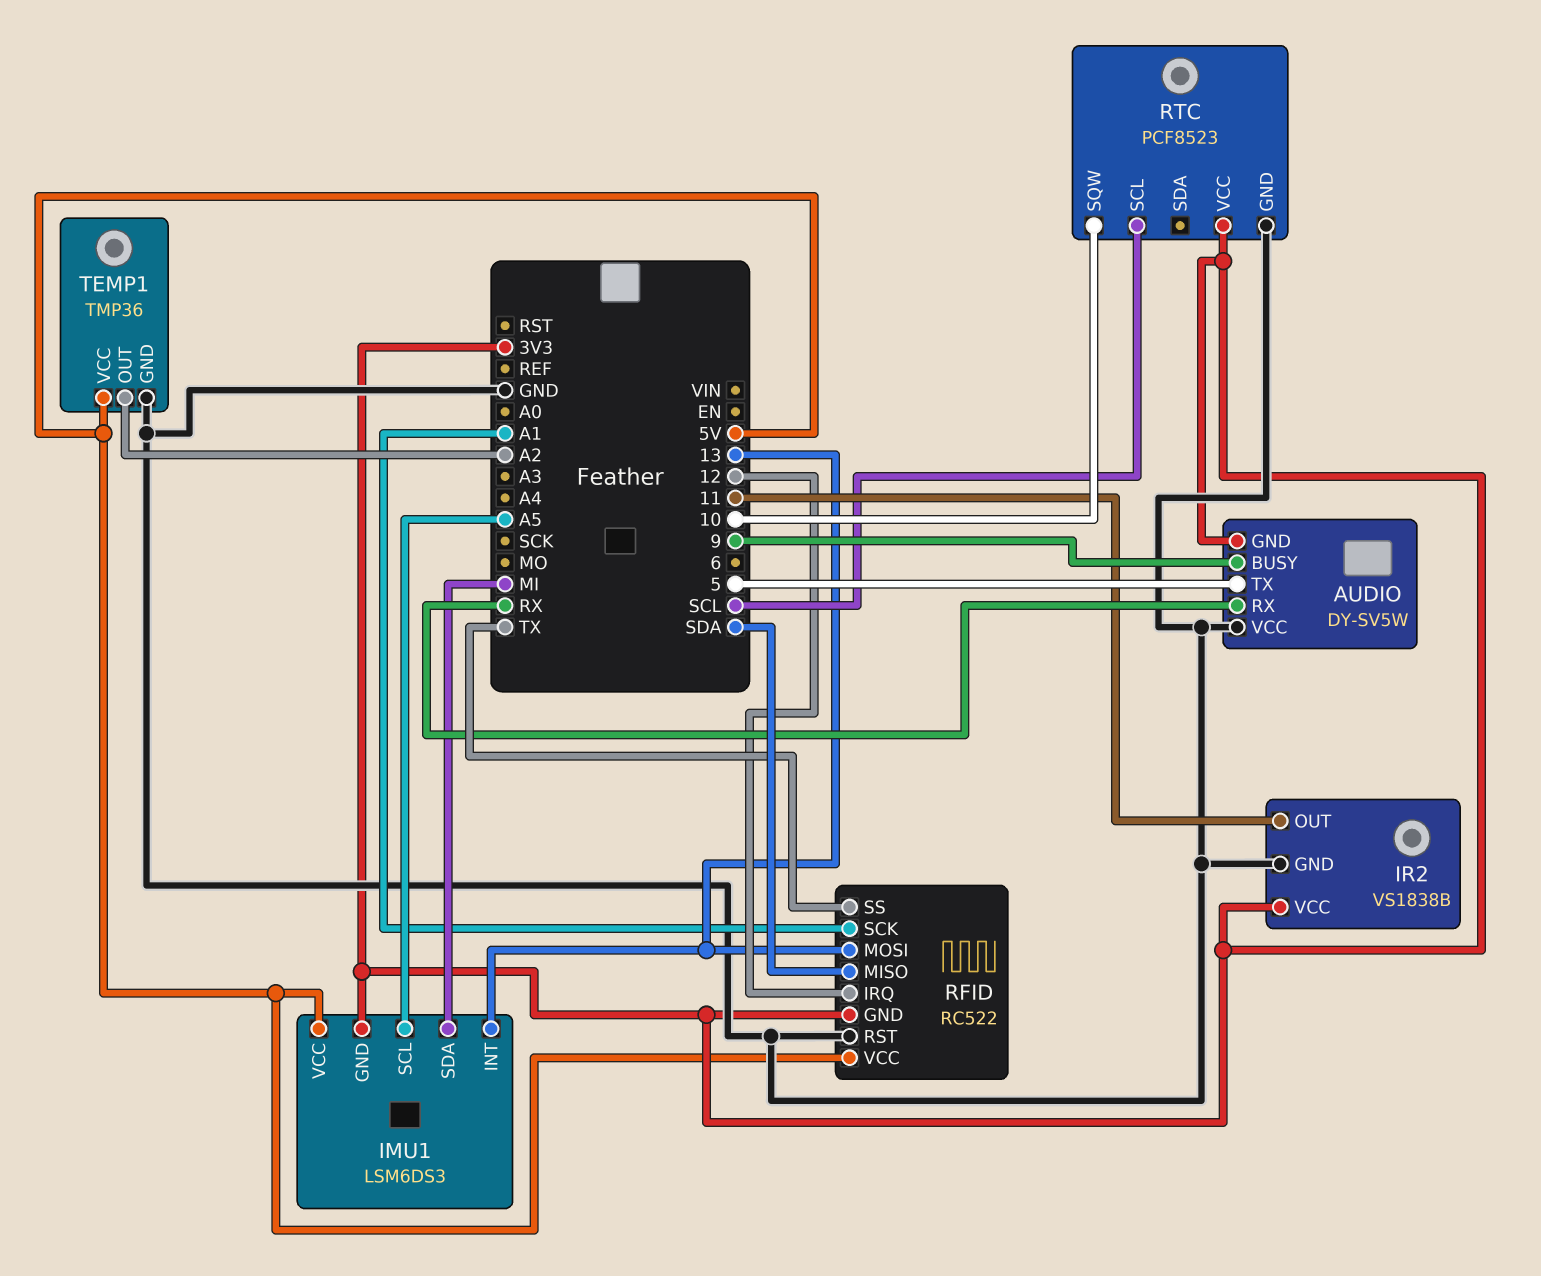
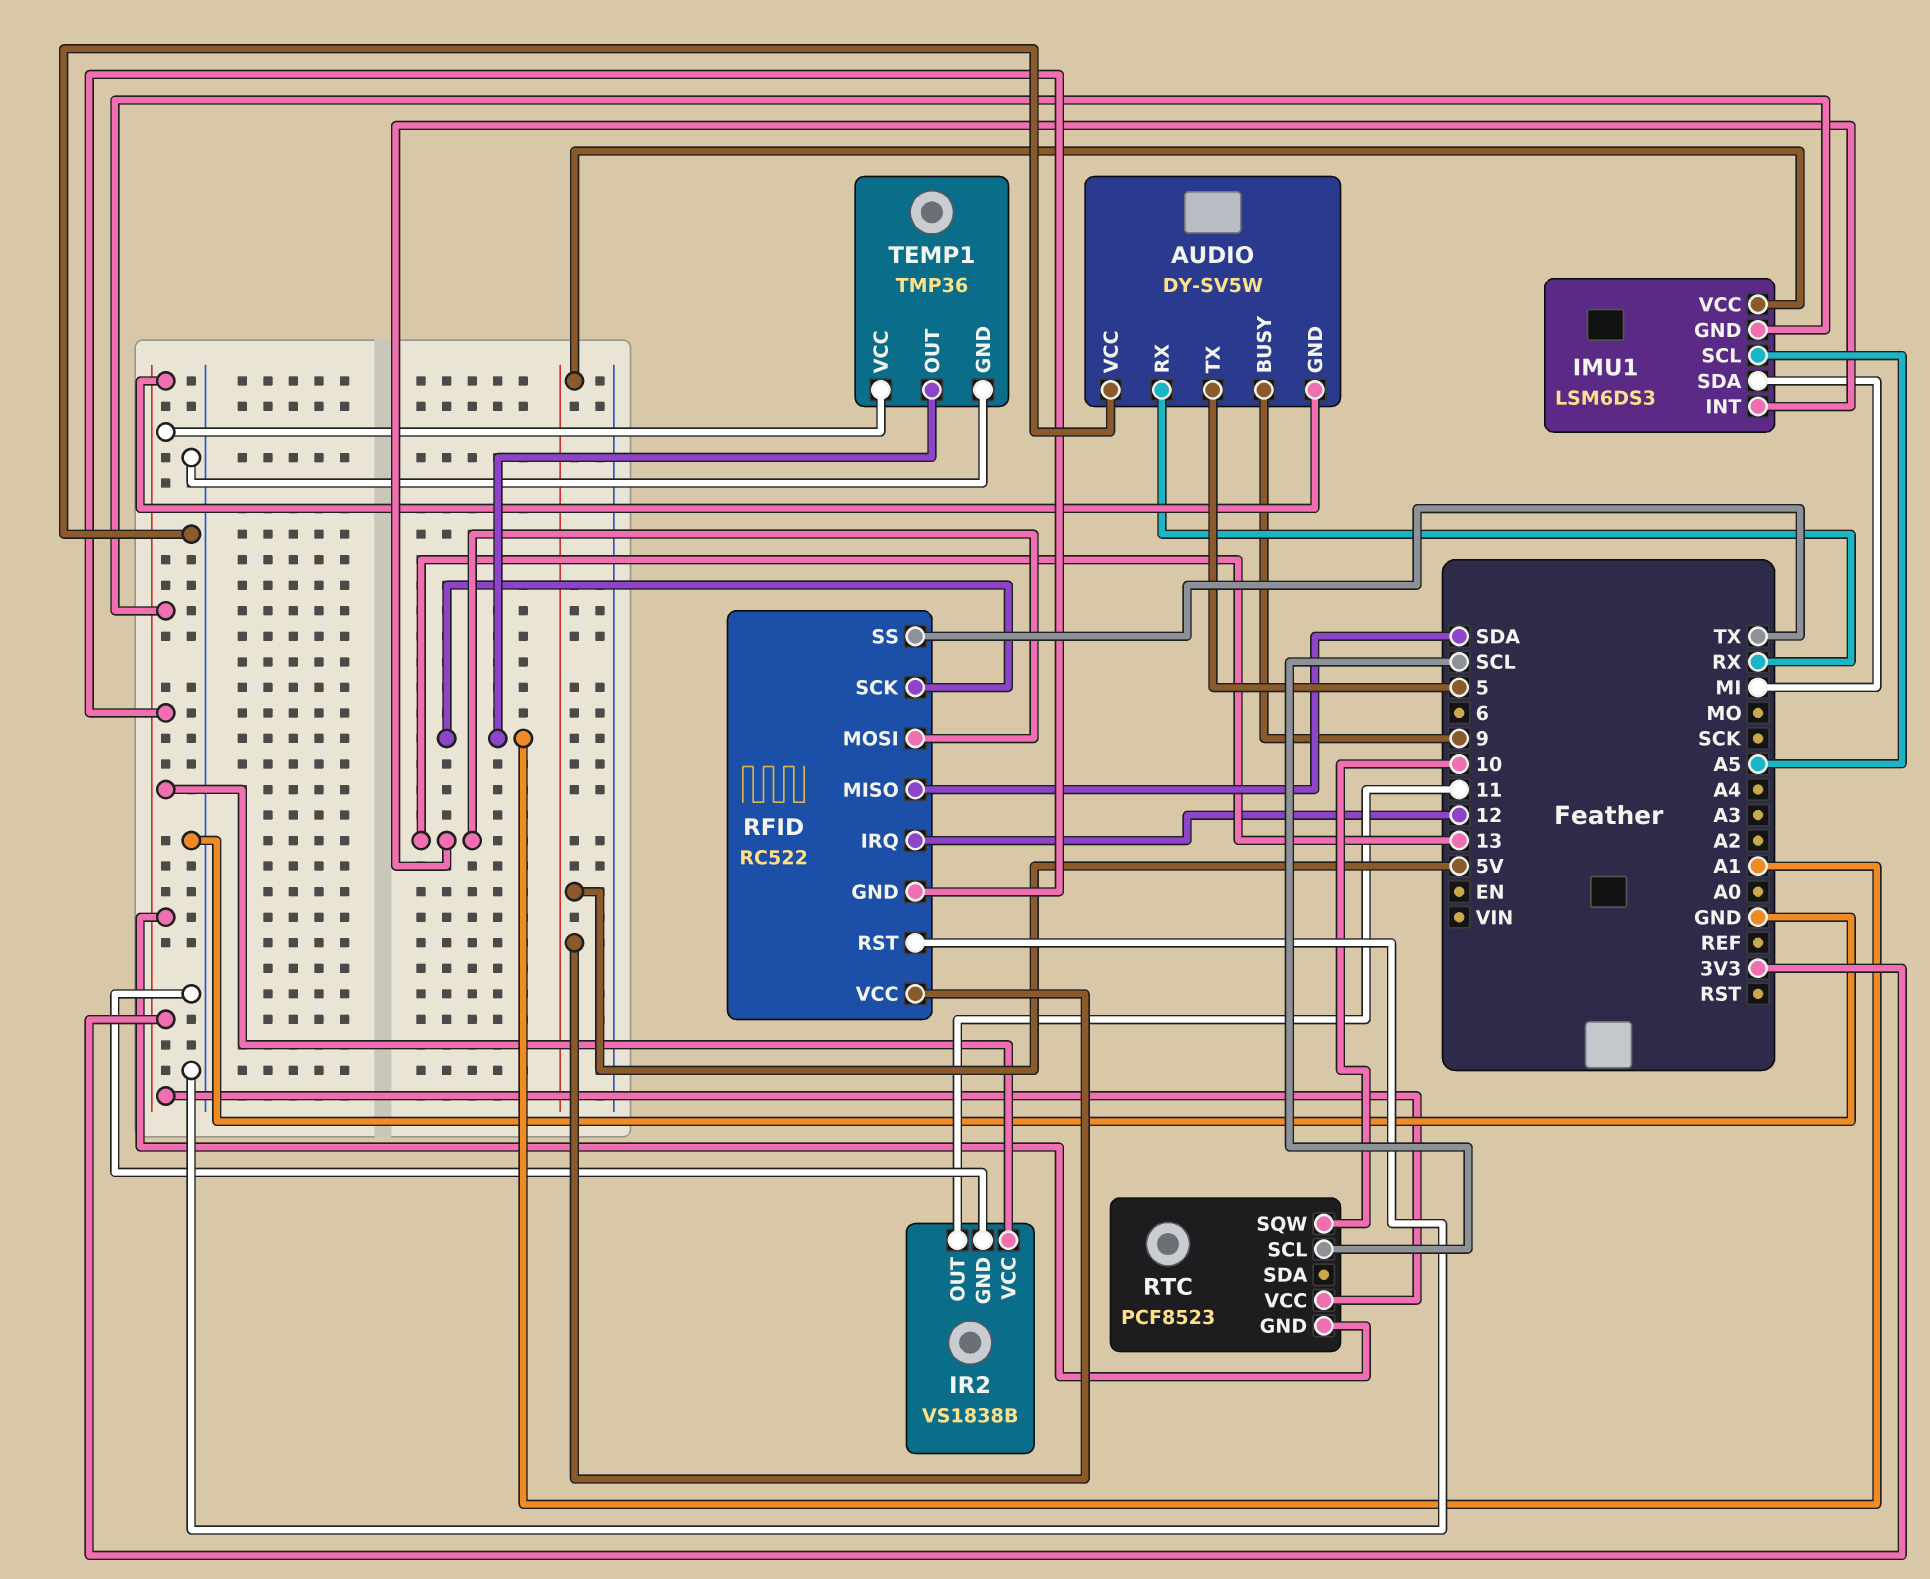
RTC pin GND: GND -> 3V3
TEMP1 pin OUT: A2 -> A1
TEMP1 pin VCC: 5V -> 3V3

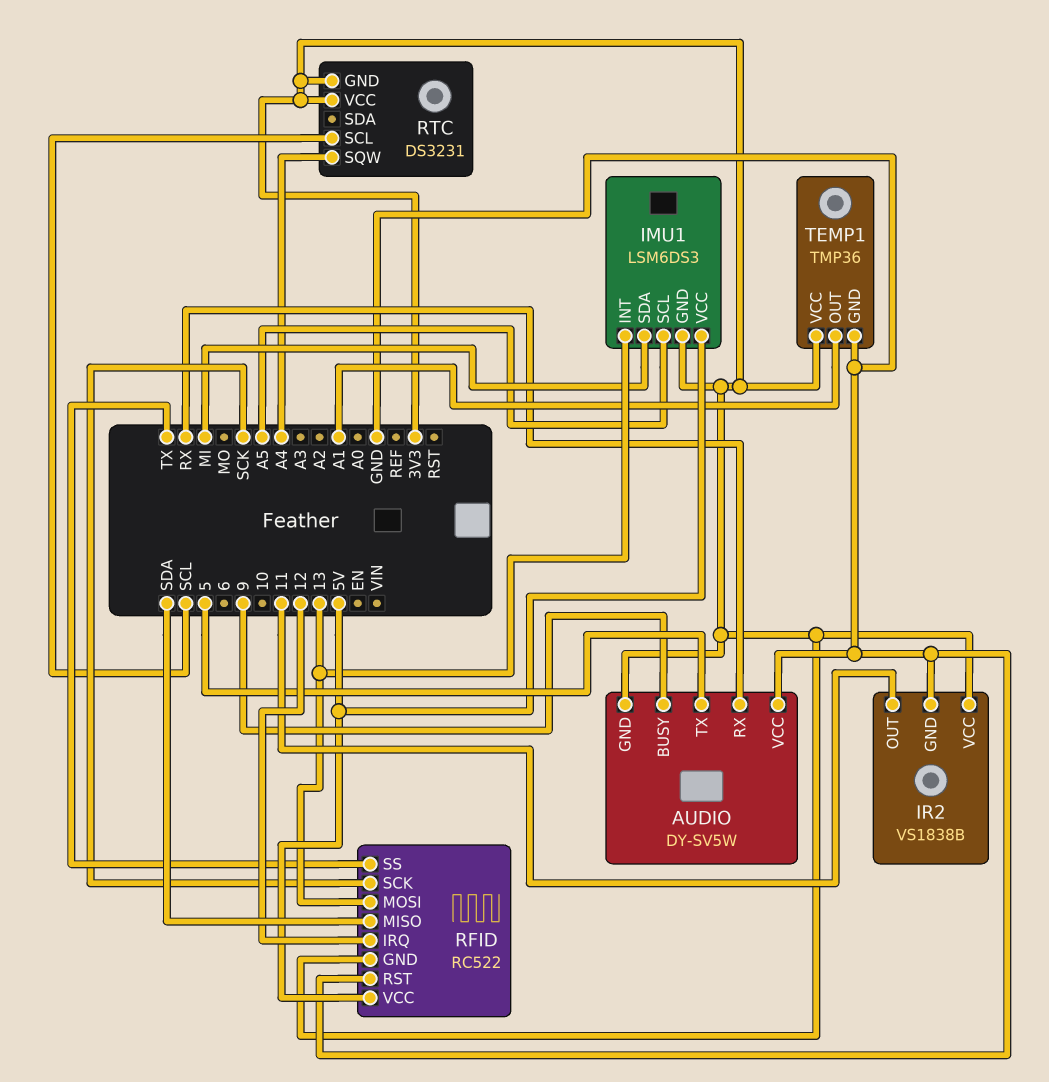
RFID pin SCK: A1 -> SCK
RTC: PCF8523 -> DS3231
RTC pin SQW: 10 -> A4

